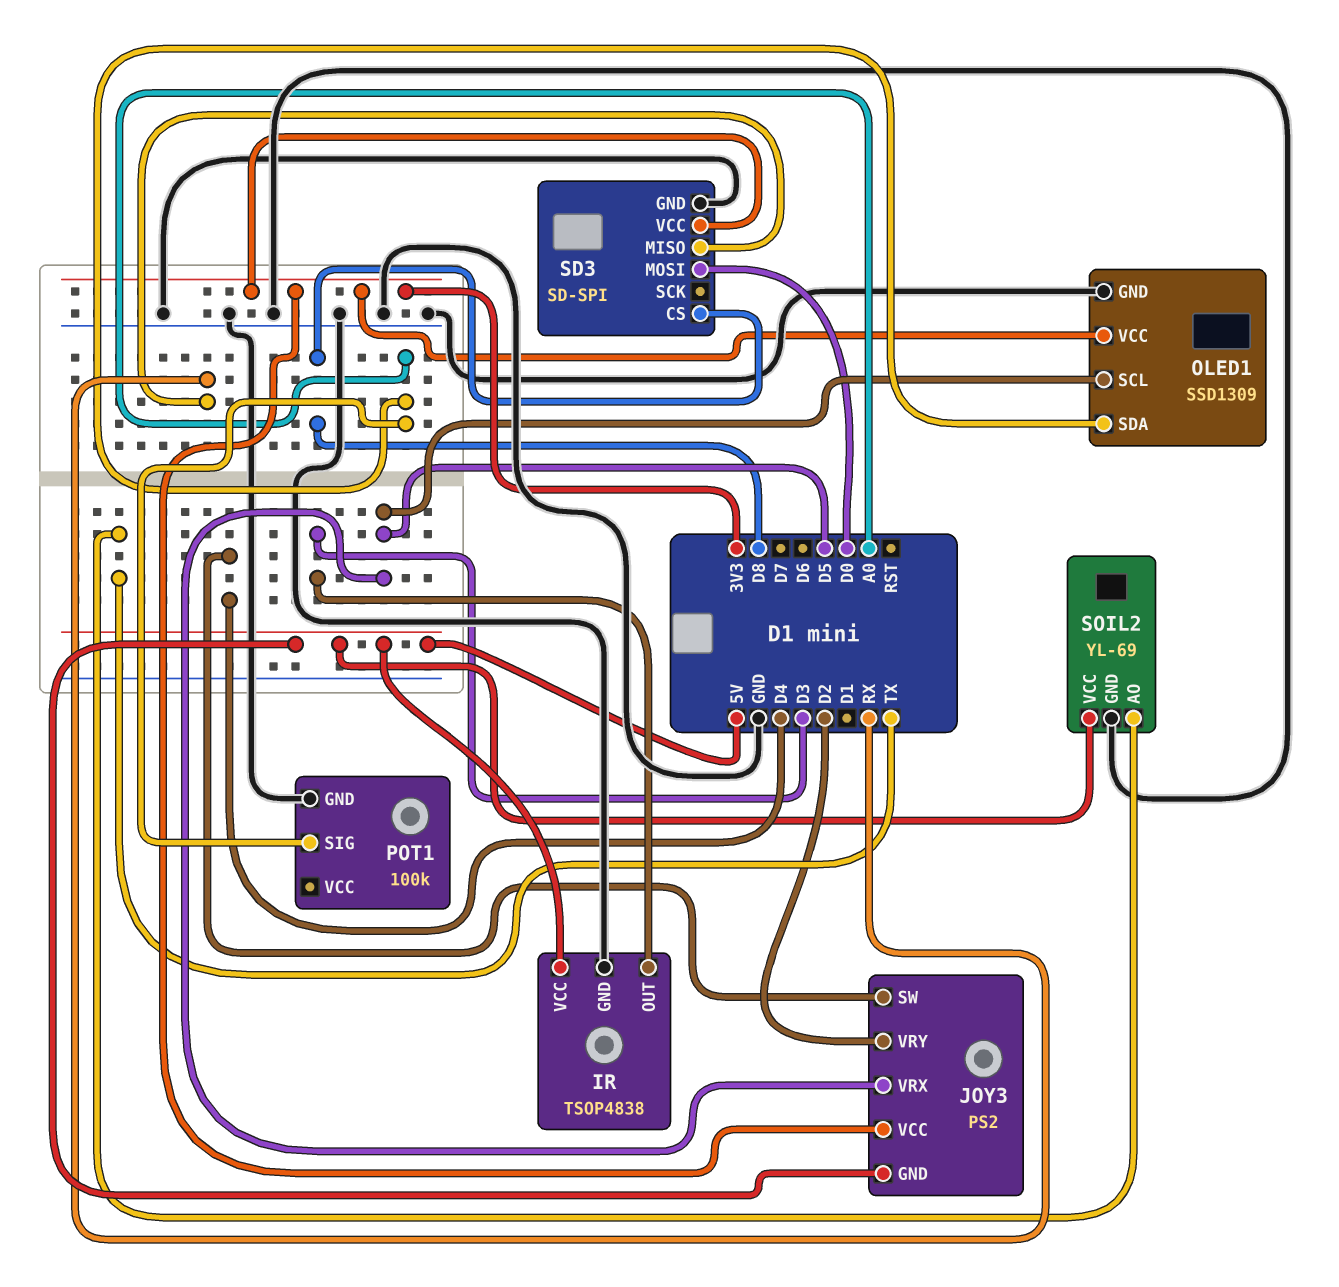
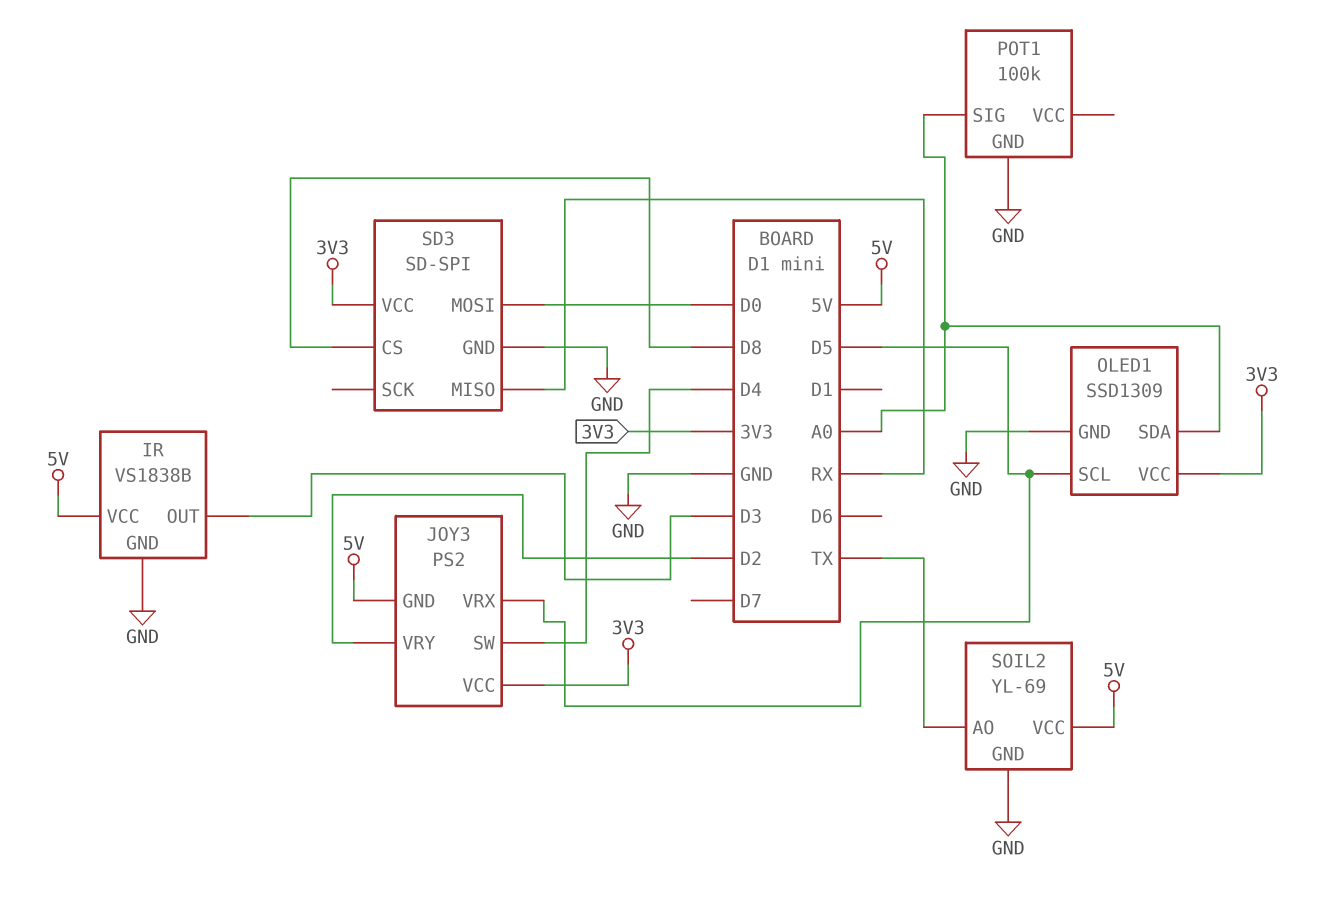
IR: TSOP4838 -> VS1838B

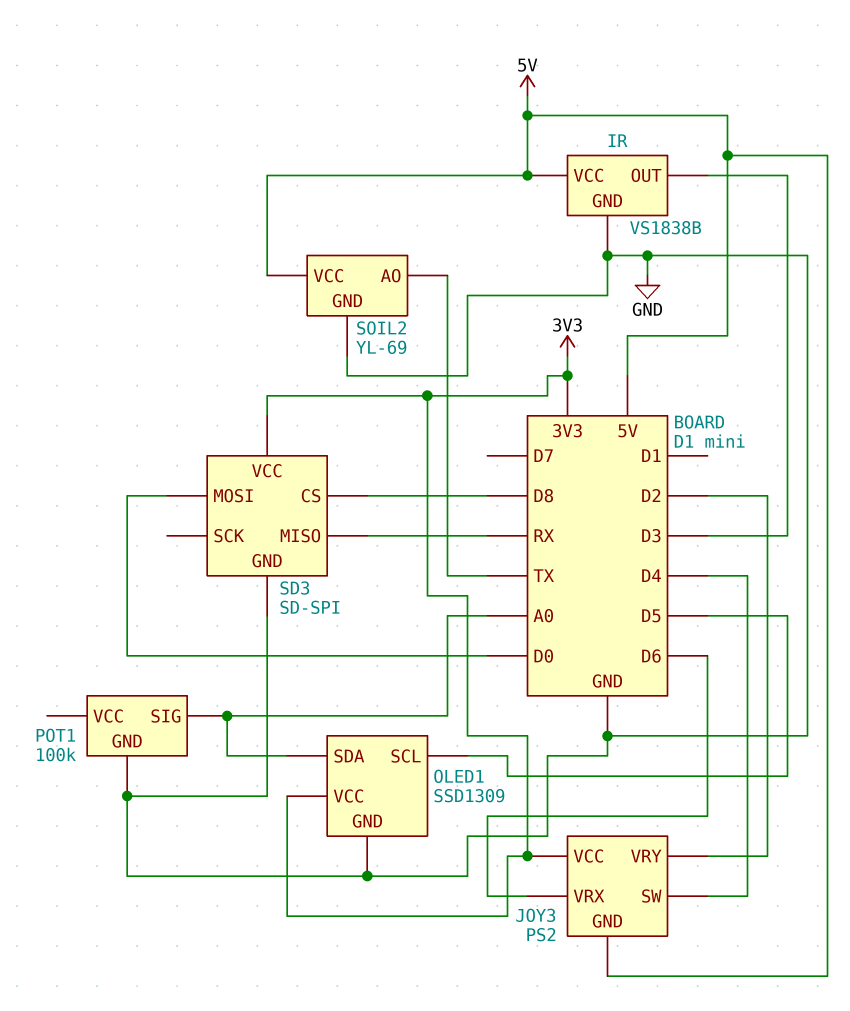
JOY3 pin VRX: D5 -> D6

